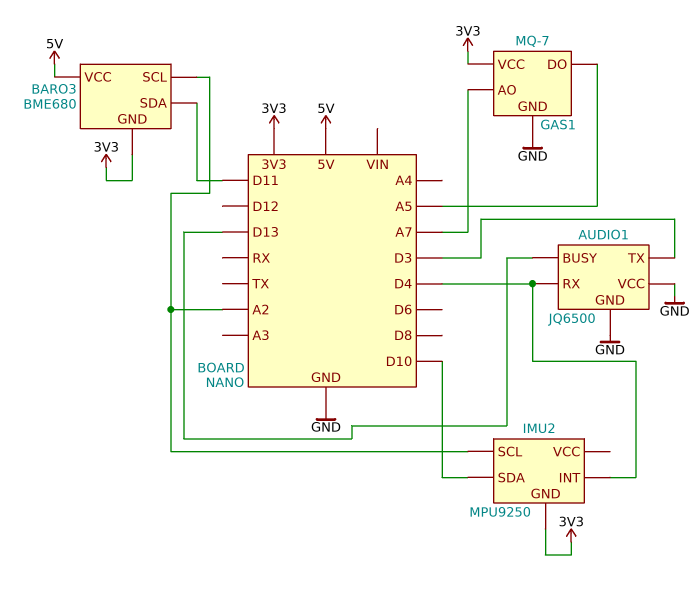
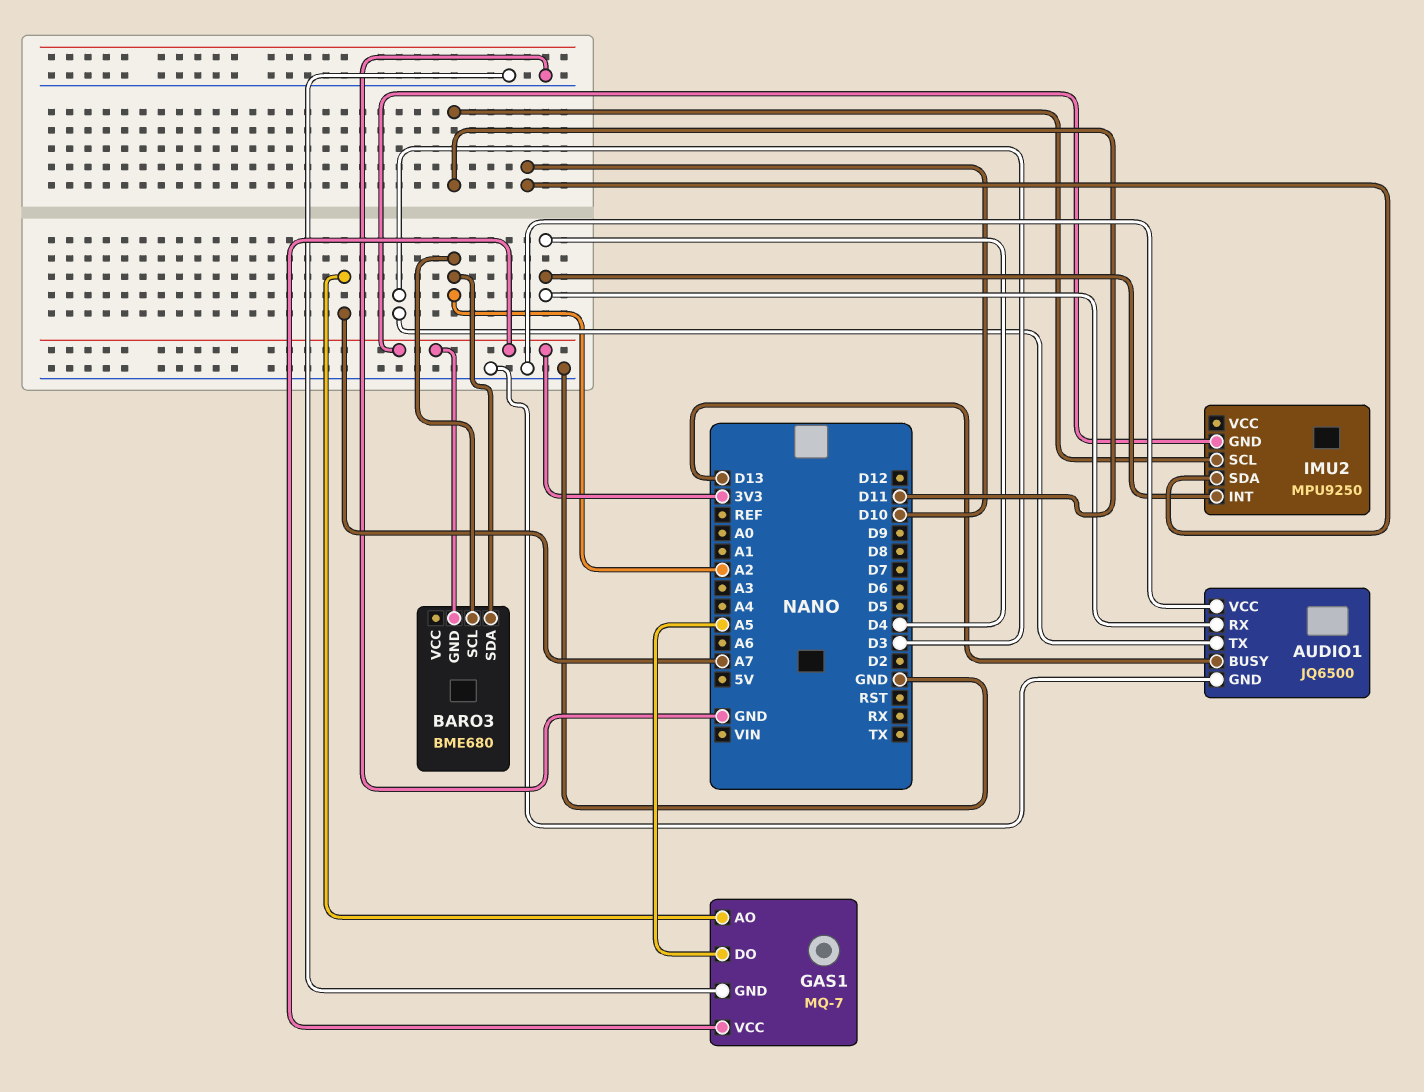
BARO3 pin SDA: D11 -> A2
BARO3 pin VCC: 5V -> none
IMU2 pin SCL: A2 -> D11

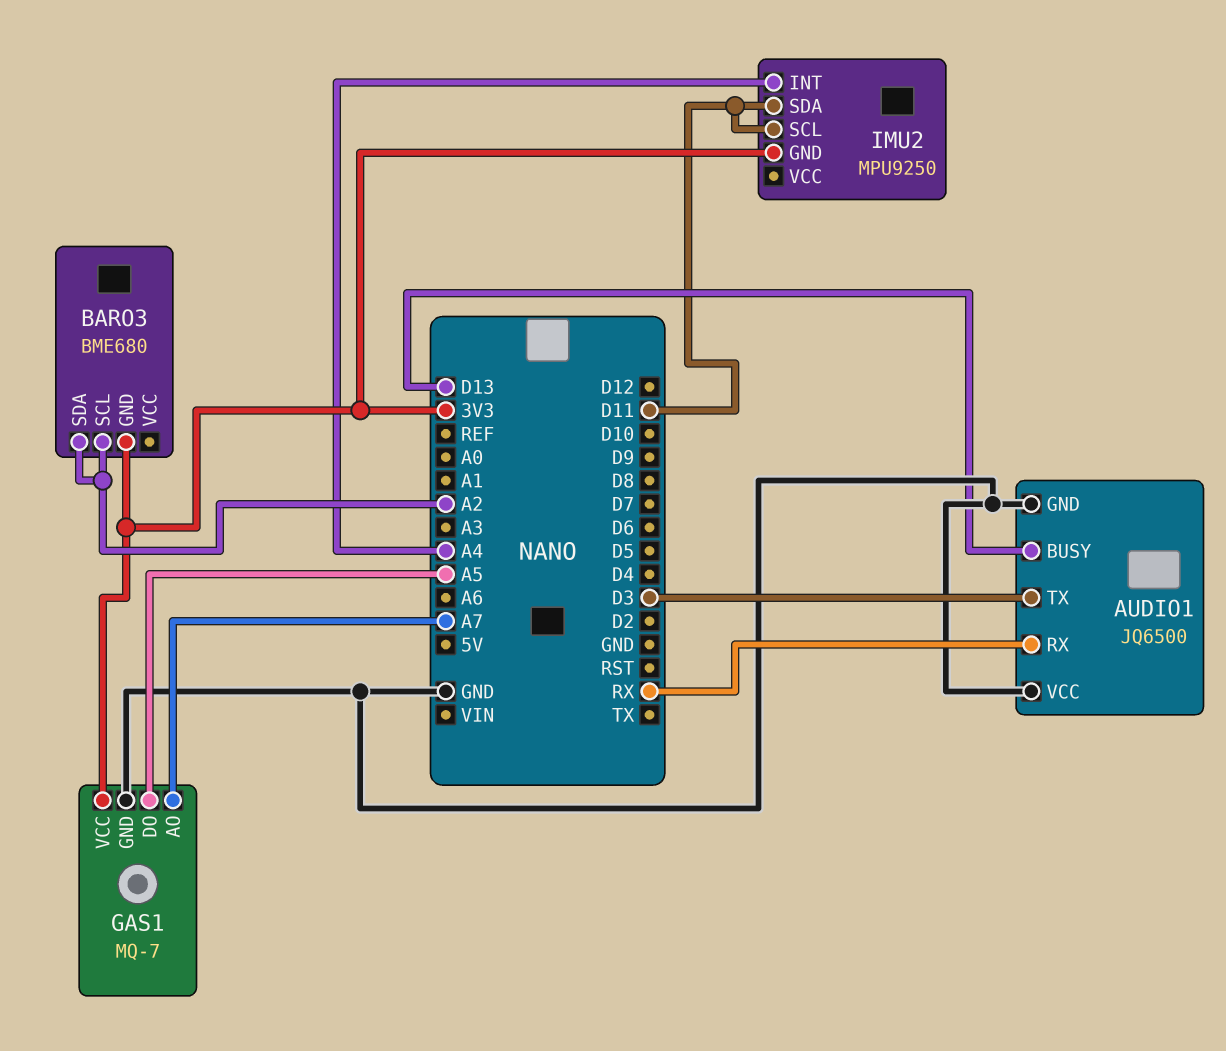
AUDIO1 pin RX: D4 -> RX
IMU2 pin INT: D4 -> A4
IMU2 pin SDA: D10 -> D11

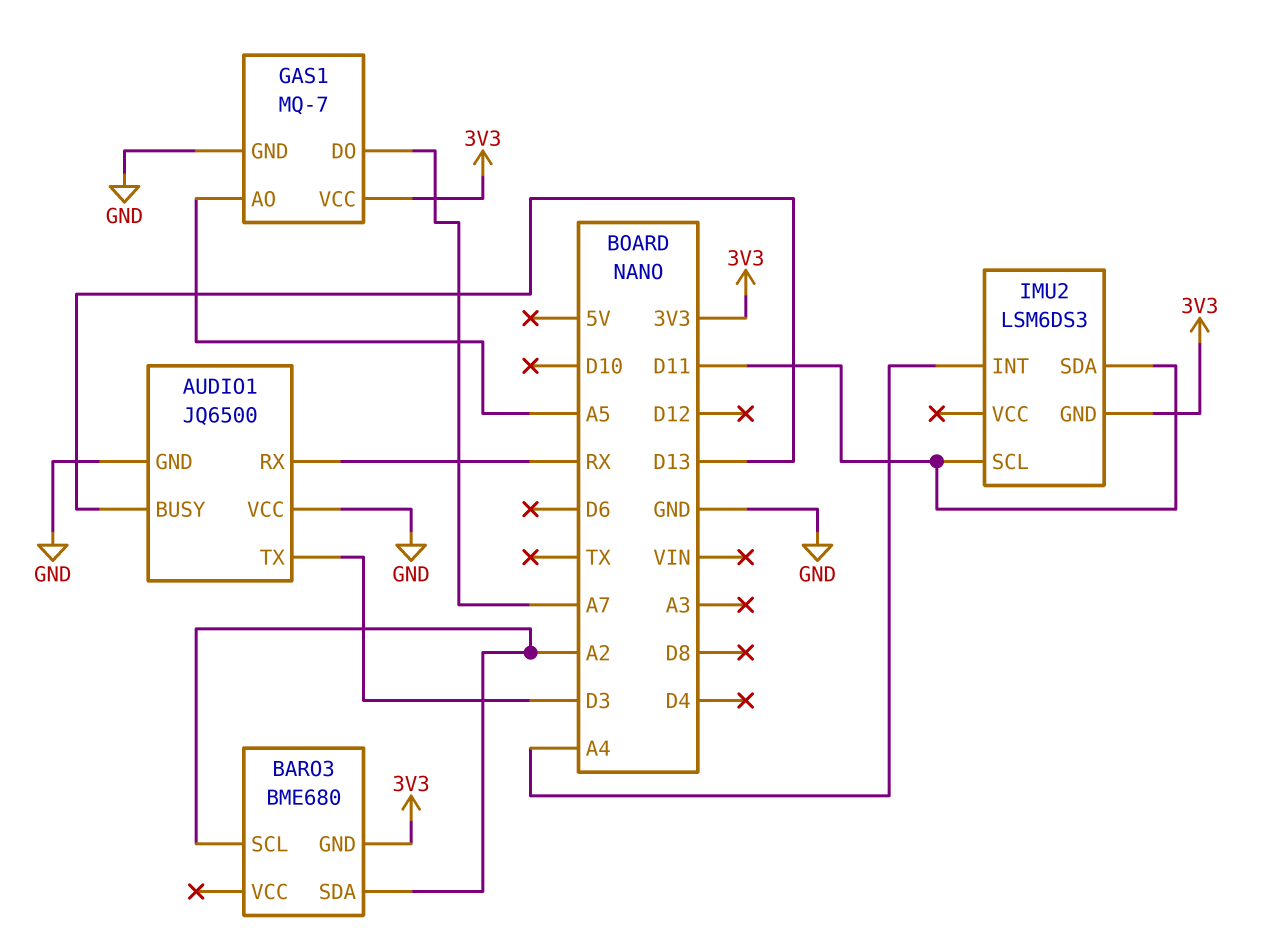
GAS1 pin AO: A7 -> A5
GAS1 pin DO: A5 -> A7
IMU2: MPU9250 -> LSM6DS3

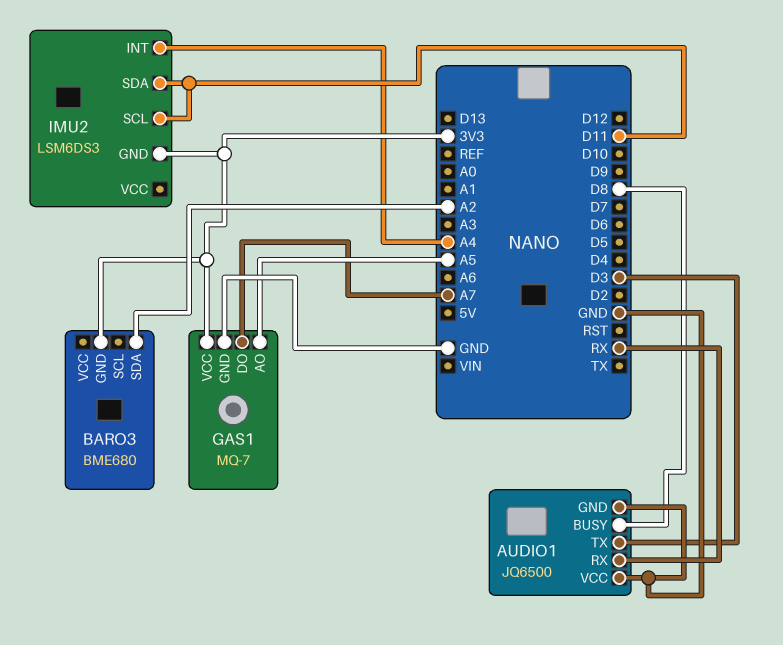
AUDIO1 pin BUSY: D13 -> D8
BARO3 pin SCL: A2 -> none

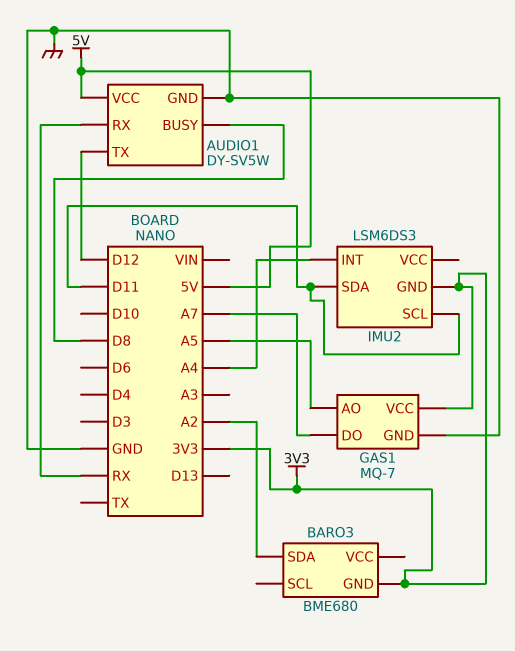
AUDIO1: JQ6500 -> DY-SV5W
AUDIO1 pin TX: D3 -> D12
AUDIO1 pin VCC: GND -> 5V

